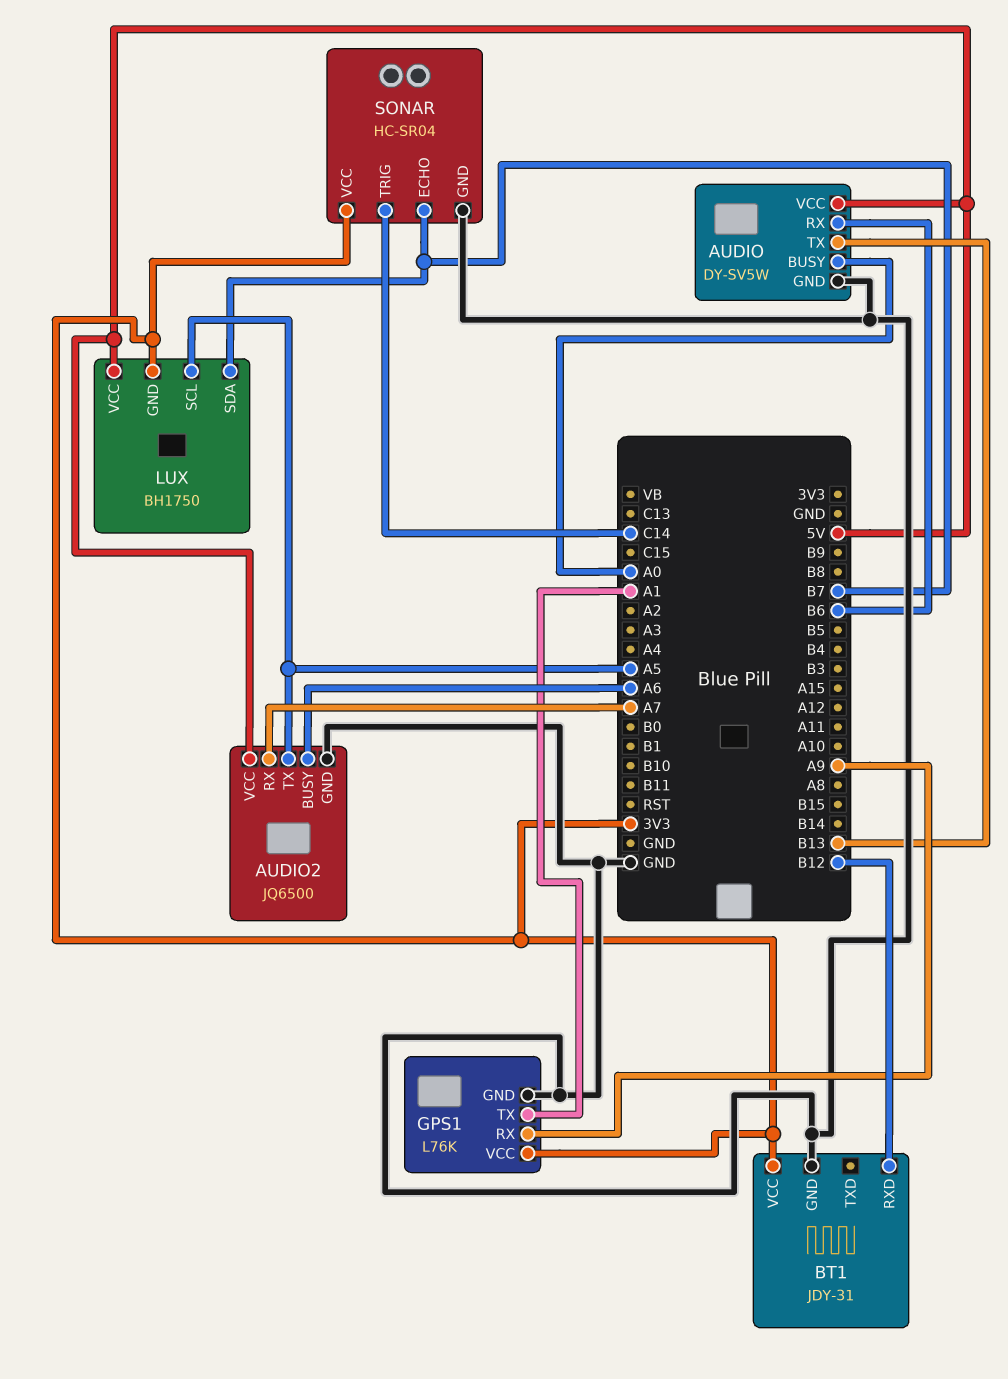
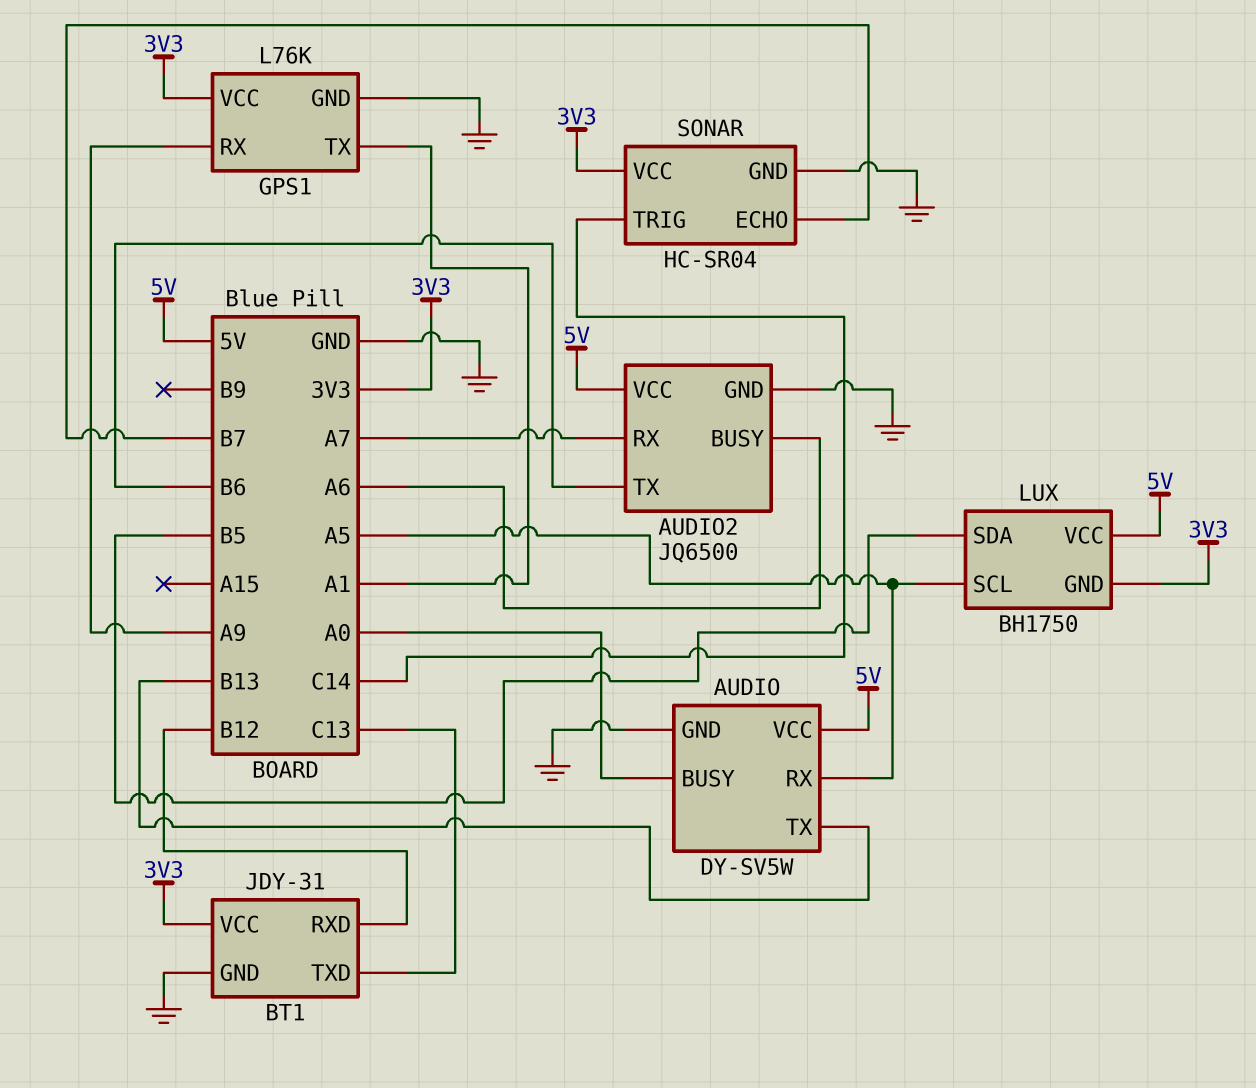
AUDIO pin RX: B6 -> A5
AUDIO2 pin TX: A5 -> B6
BT1 pin TXD: none -> C13
LUX pin SDA: B7 -> B5

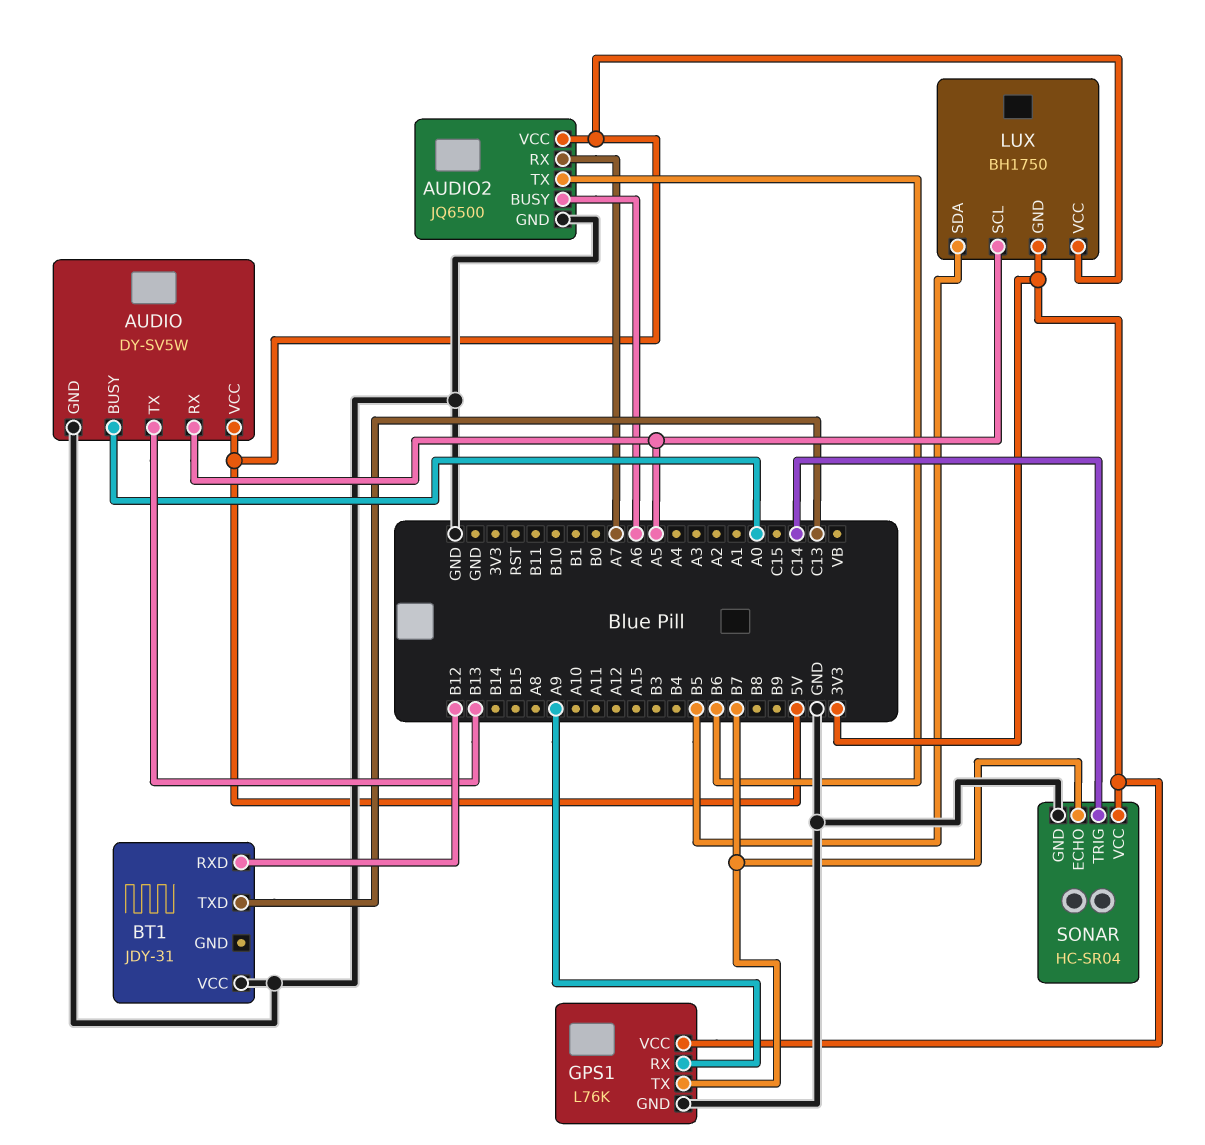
BT1 pin GND: GND -> none
BT1 pin VCC: 3V3 -> GND
GPS1 pin TX: A1 -> B7

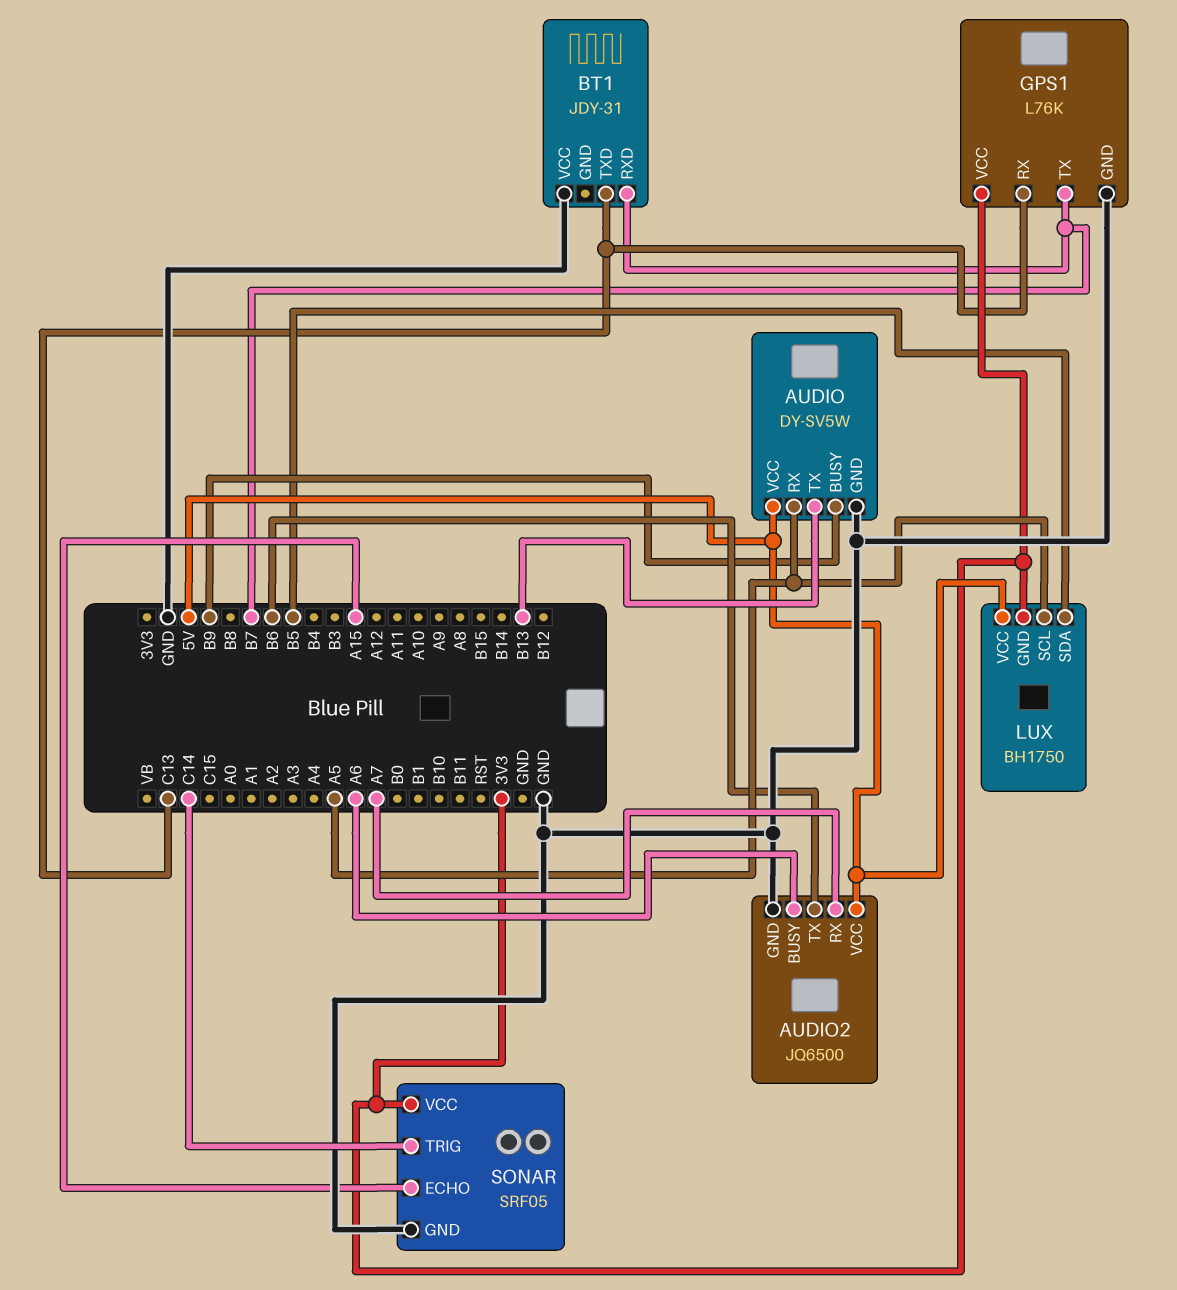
AUDIO pin BUSY: A0 -> B9
BT1 pin RXD: B12 -> B7
GPS1 pin RX: A9 -> C13
SONAR: HC-SR04 -> SRF05
SONAR pin ECHO: B7 -> A15

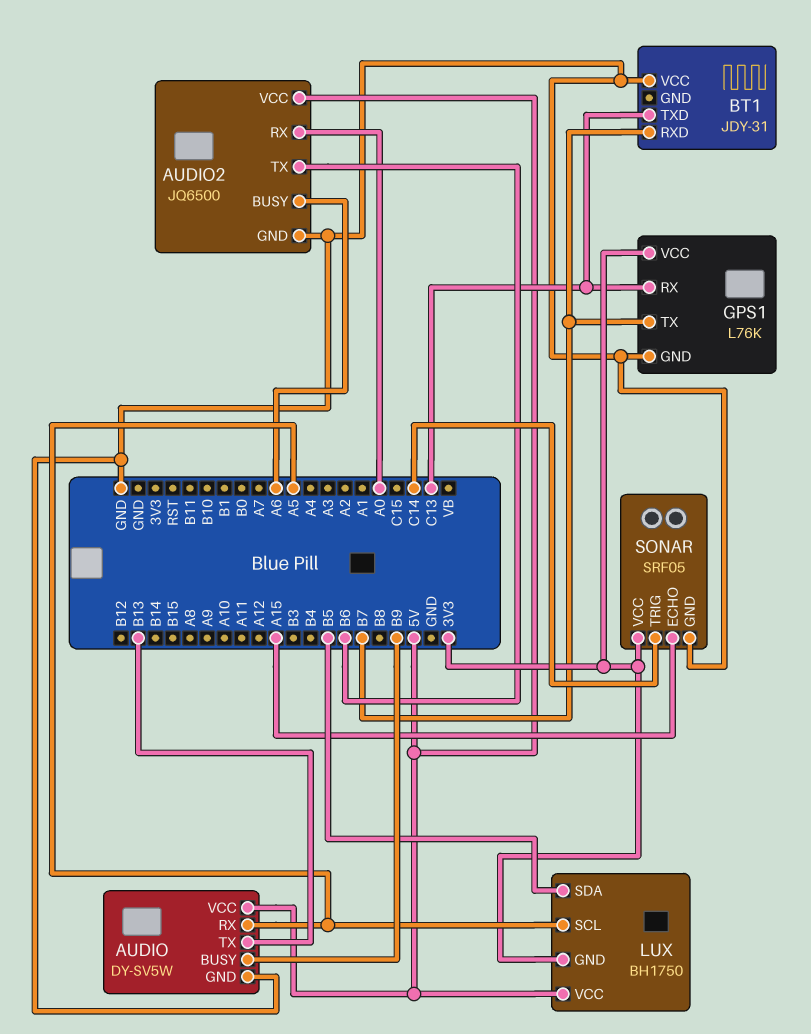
AUDIO2 pin RX: A7 -> A0

